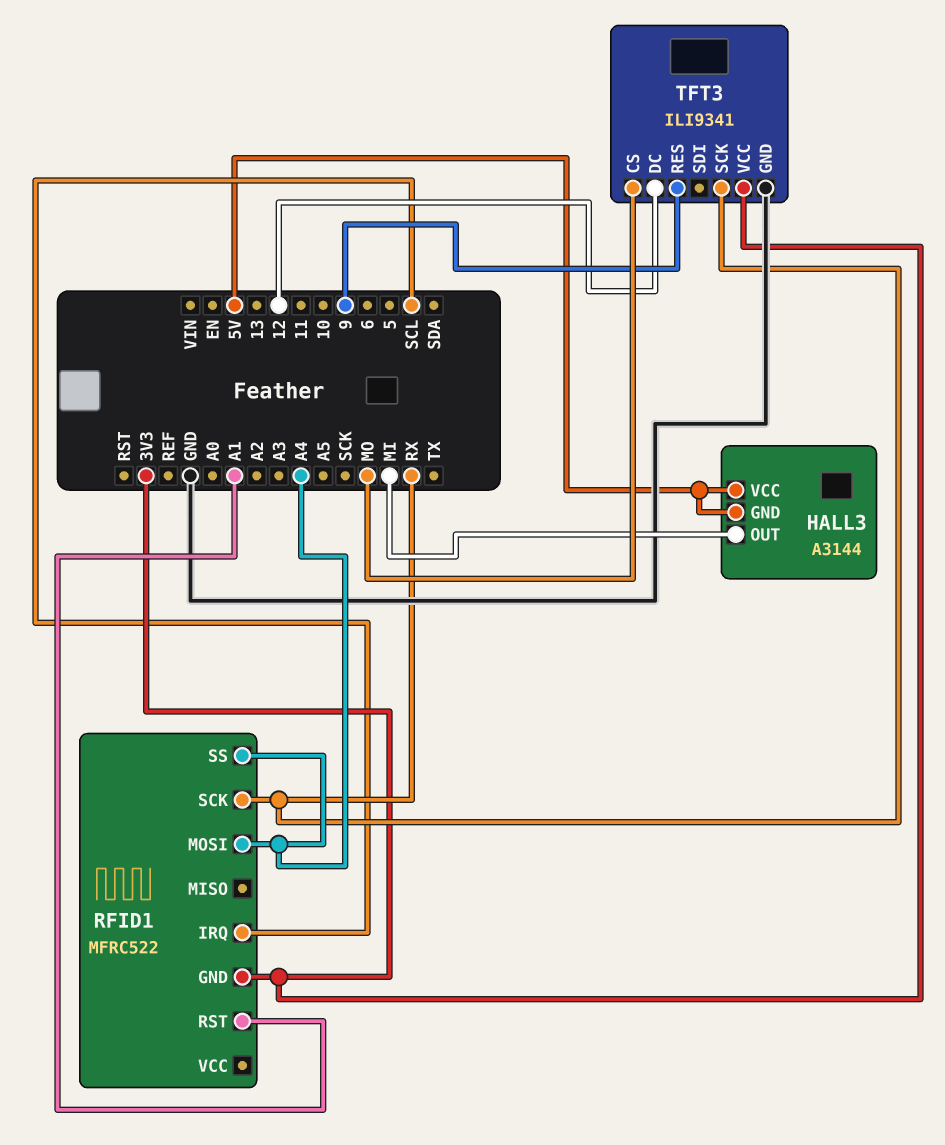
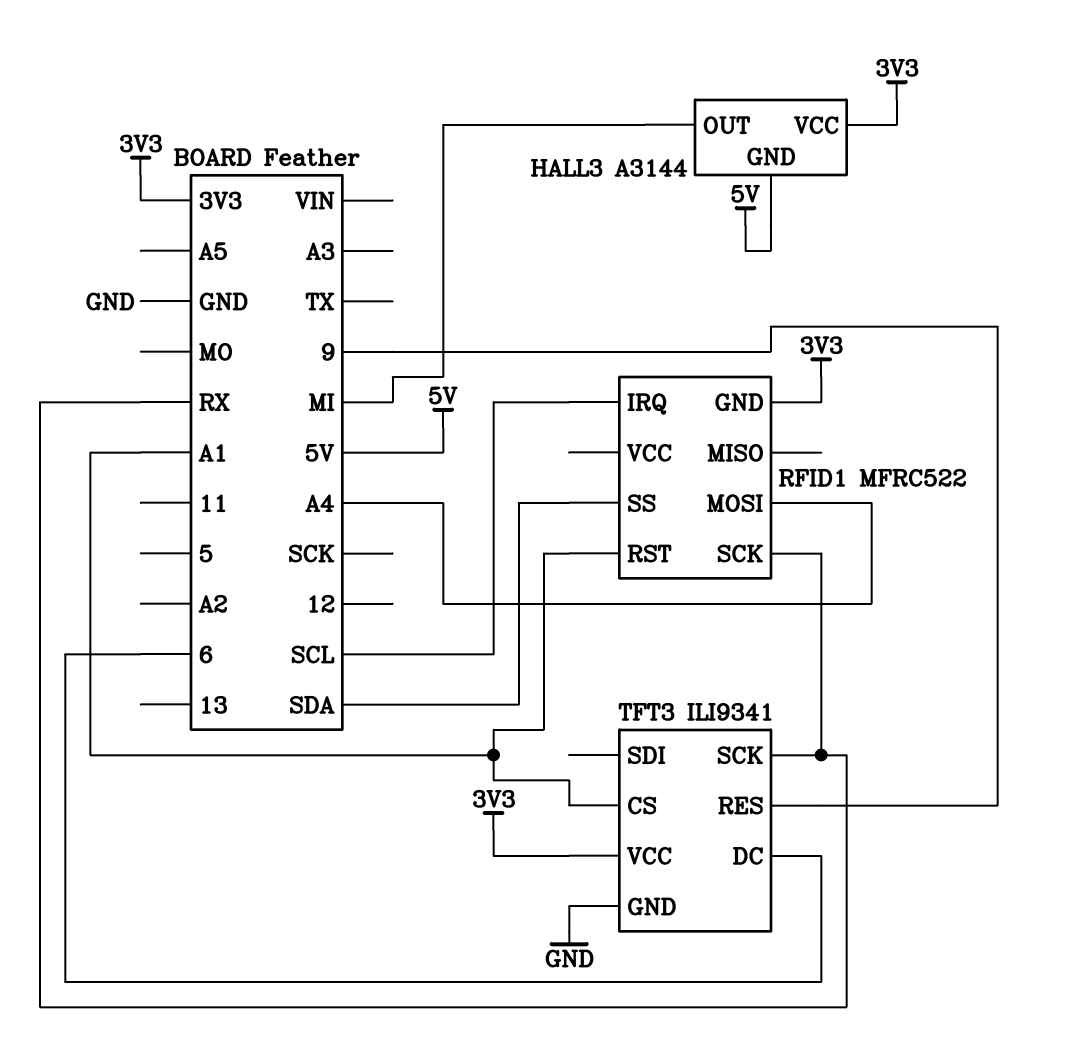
HALL3 pin VCC: 5V -> 3V3
RFID1 pin SS: A4 -> SDA
TFT3 pin CS: MO -> A1
TFT3 pin DC: 12 -> 6

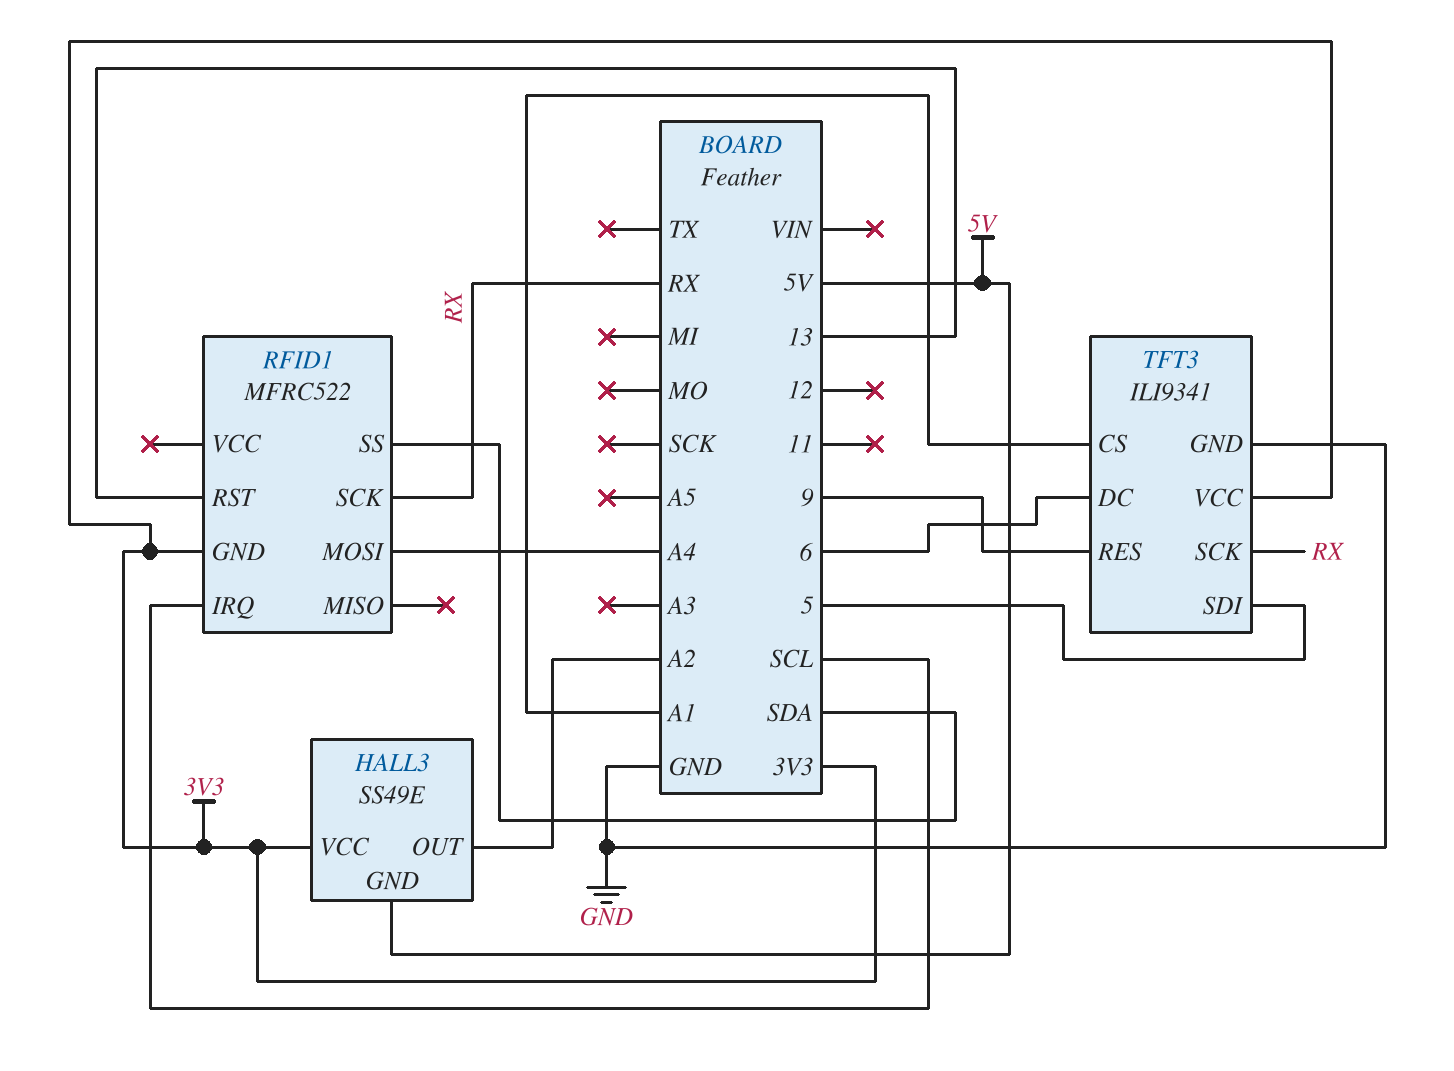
HALL3: A3144 -> SS49E
HALL3 pin OUT: MI -> A2
RFID1 pin RST: A1 -> 13
TFT3 pin SDI: none -> 5

